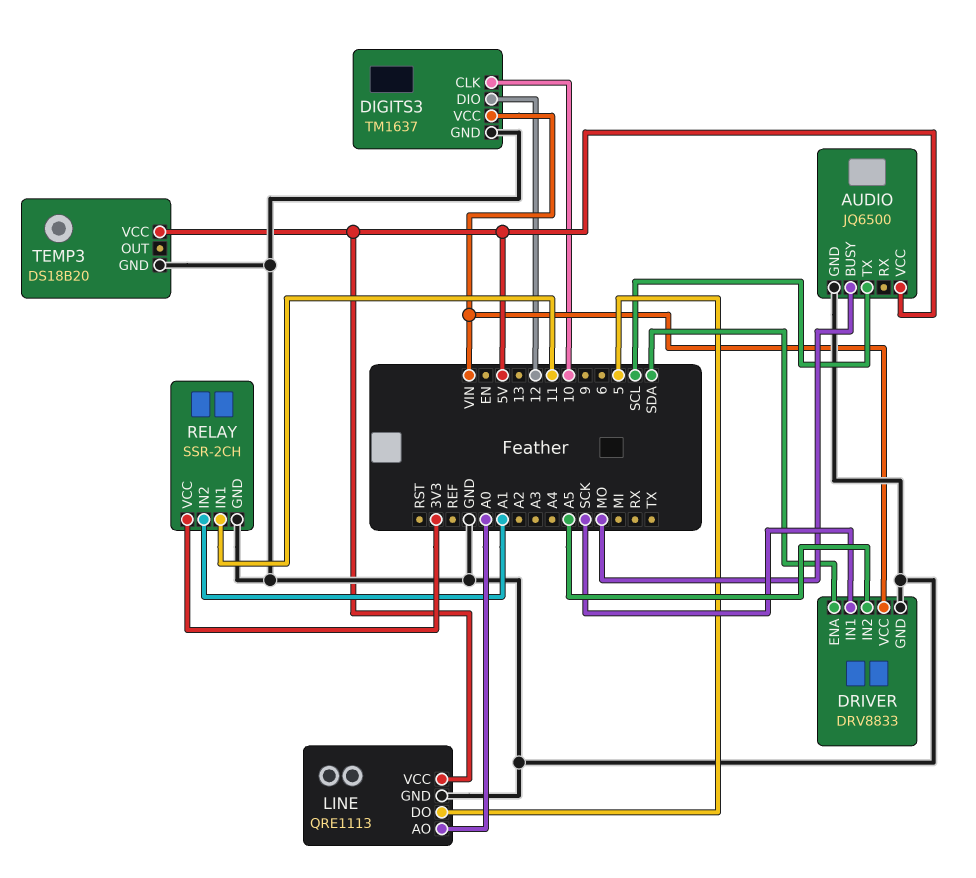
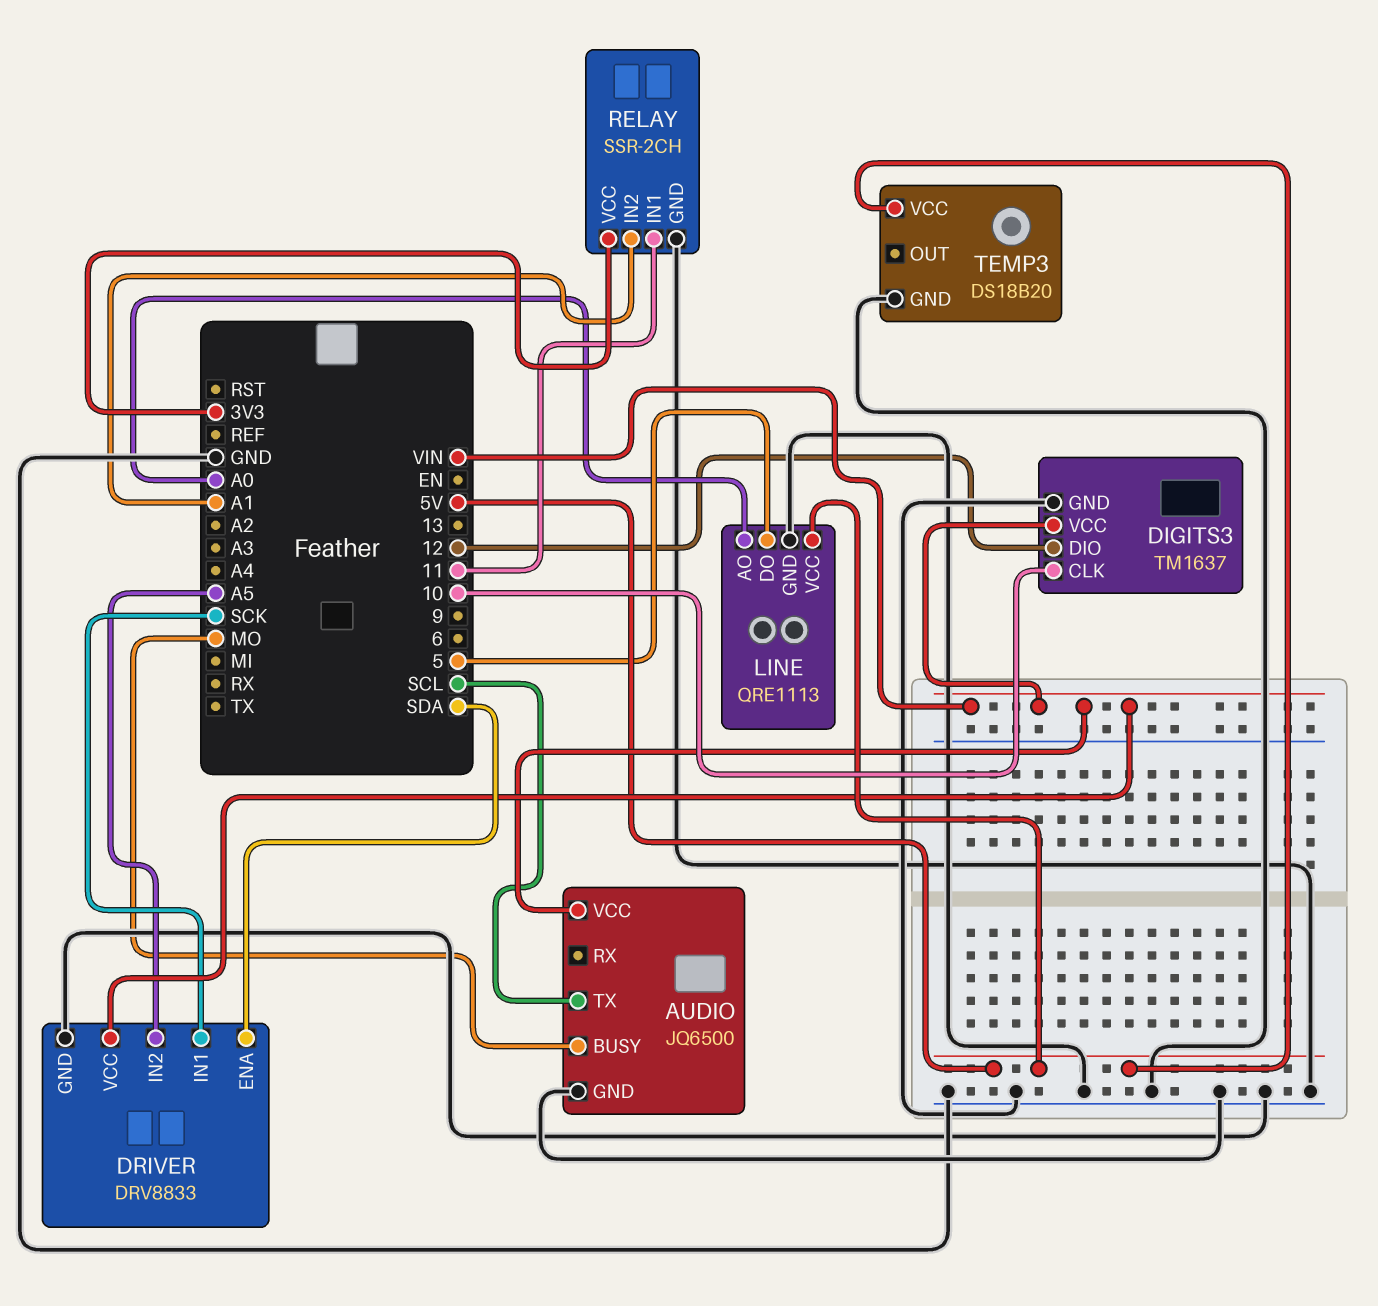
AUDIO pin VCC: 5V -> VIN

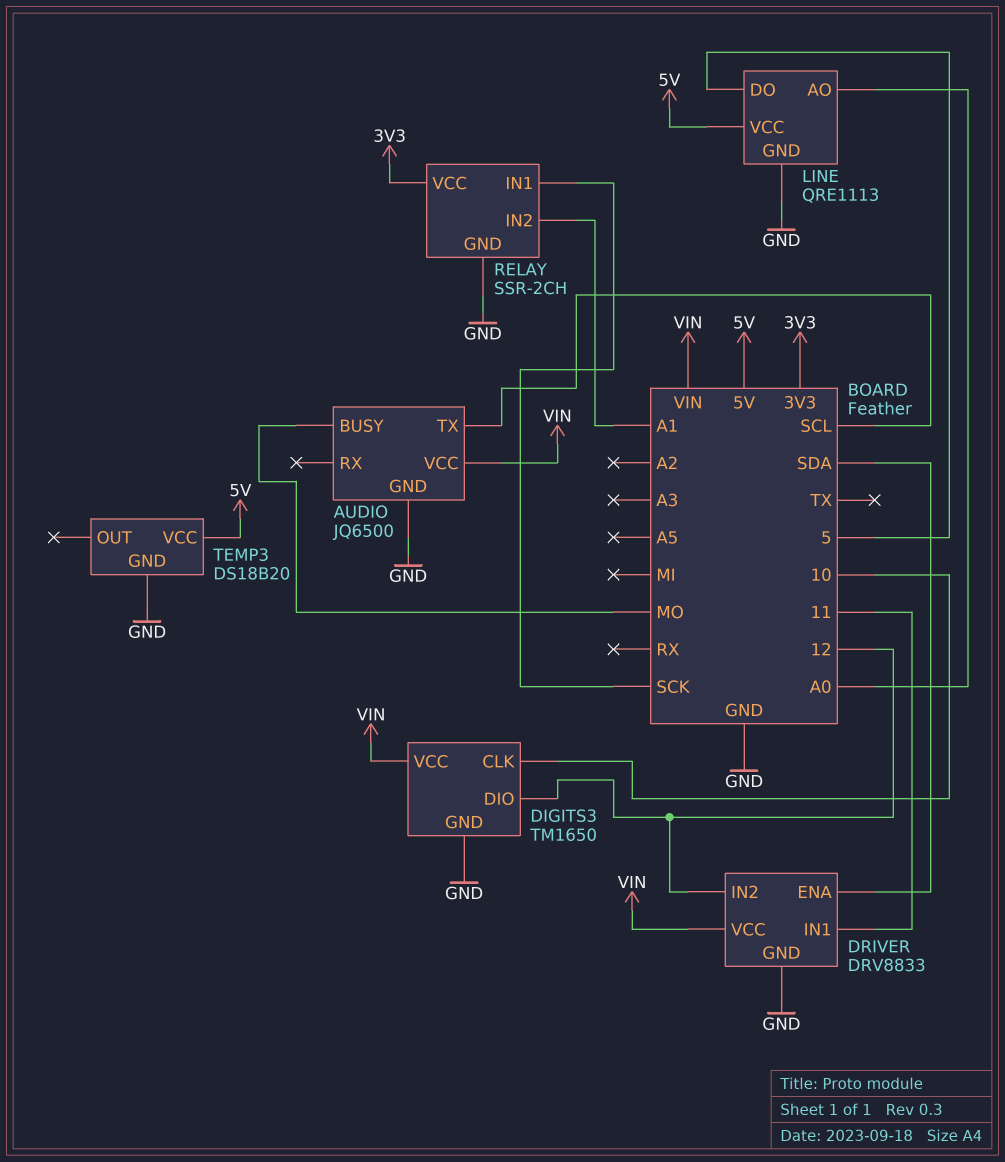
DIGITS3: TM1637 -> TM1650
DRIVER pin IN1: SCK -> 11
DRIVER pin IN2: A5 -> 12
RELAY pin IN1: 11 -> SCK

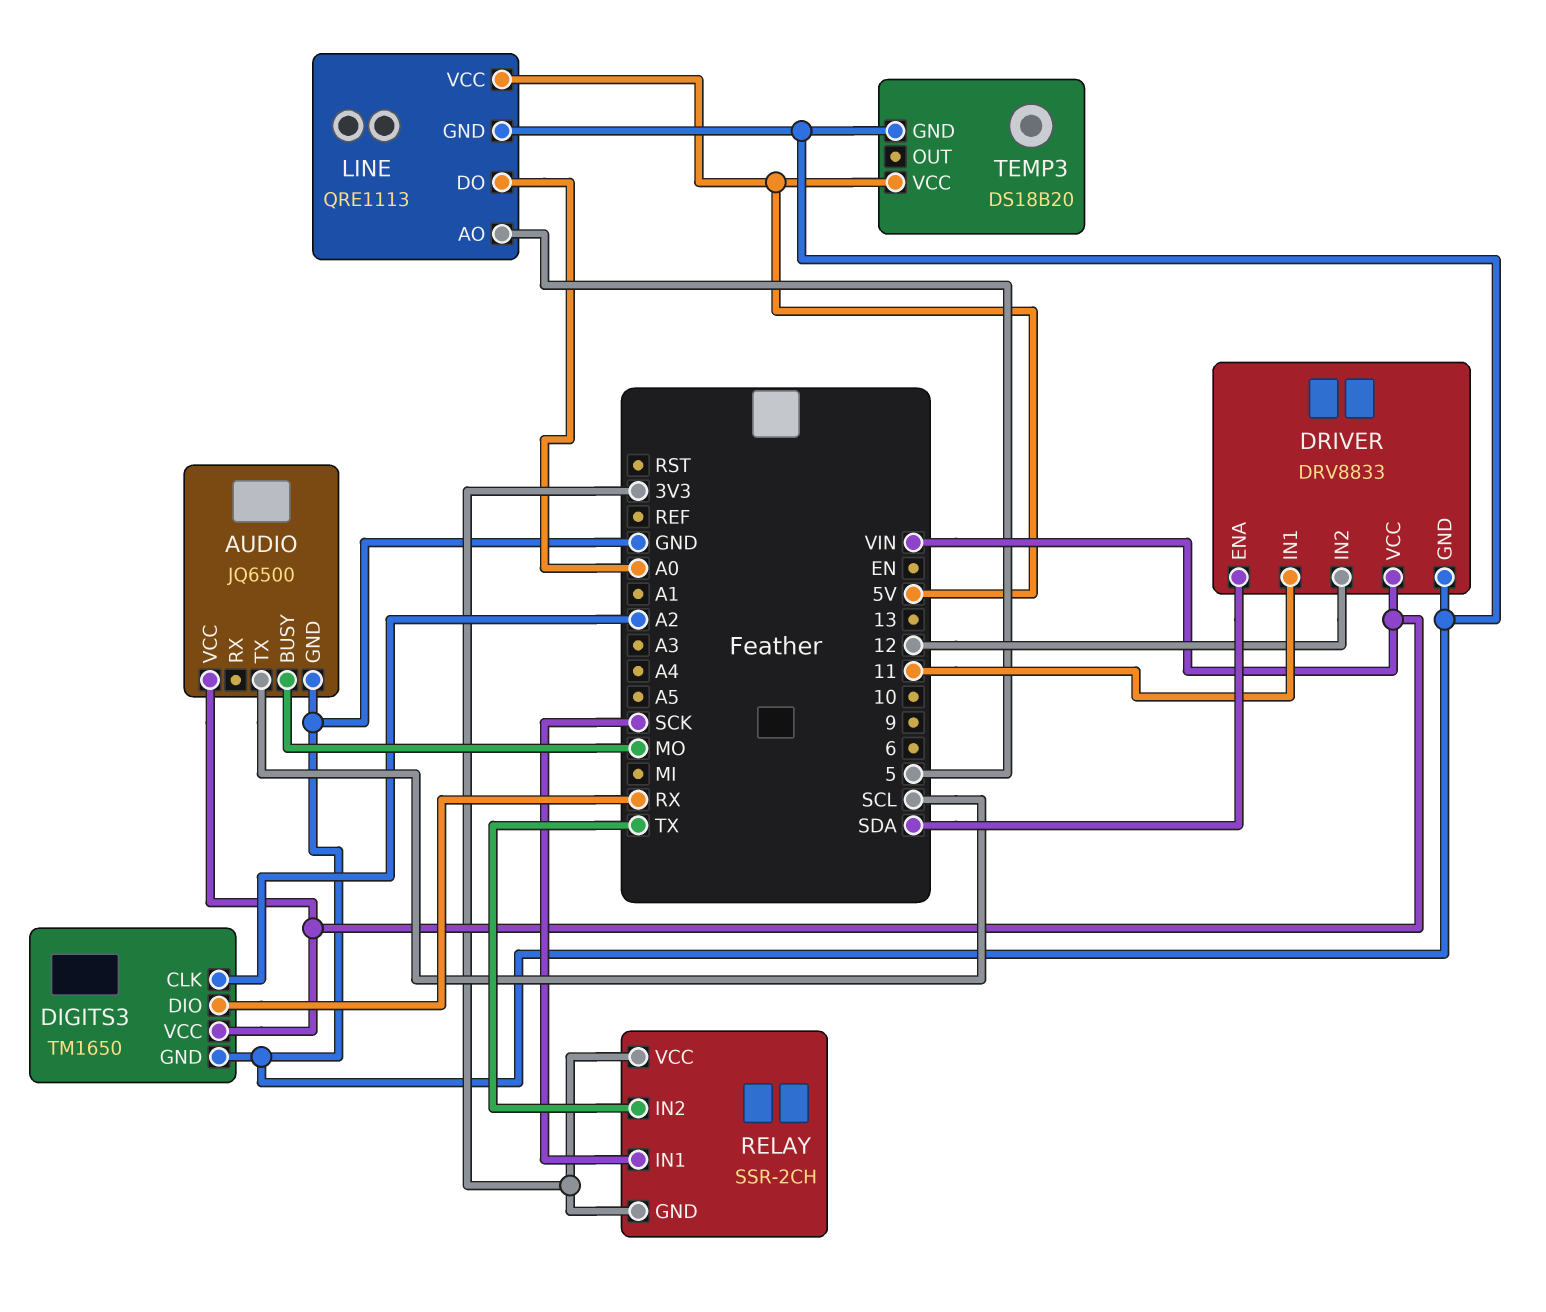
DIGITS3 pin CLK: 10 -> A2
DIGITS3 pin DIO: 12 -> RX
LINE pin AO: A0 -> 5
LINE pin DO: 5 -> A0
RELAY pin GND: GND -> 3V3
RELAY pin IN2: A1 -> TX

